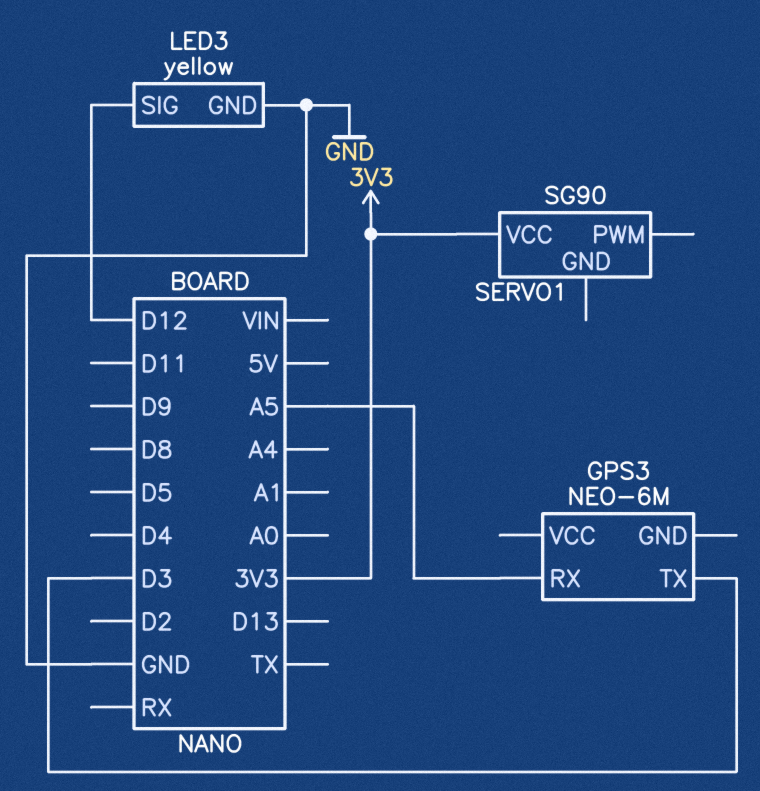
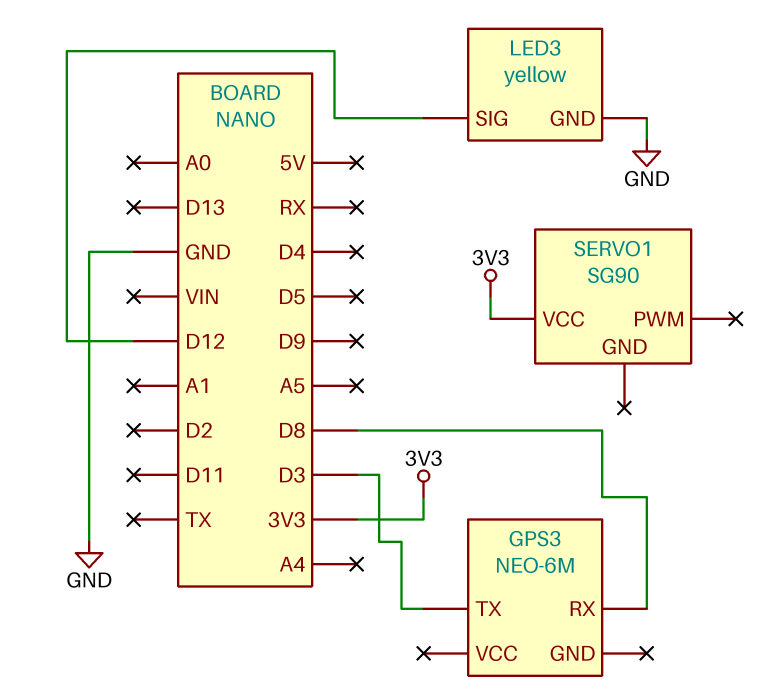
GPS3 pin RX: A5 -> D8

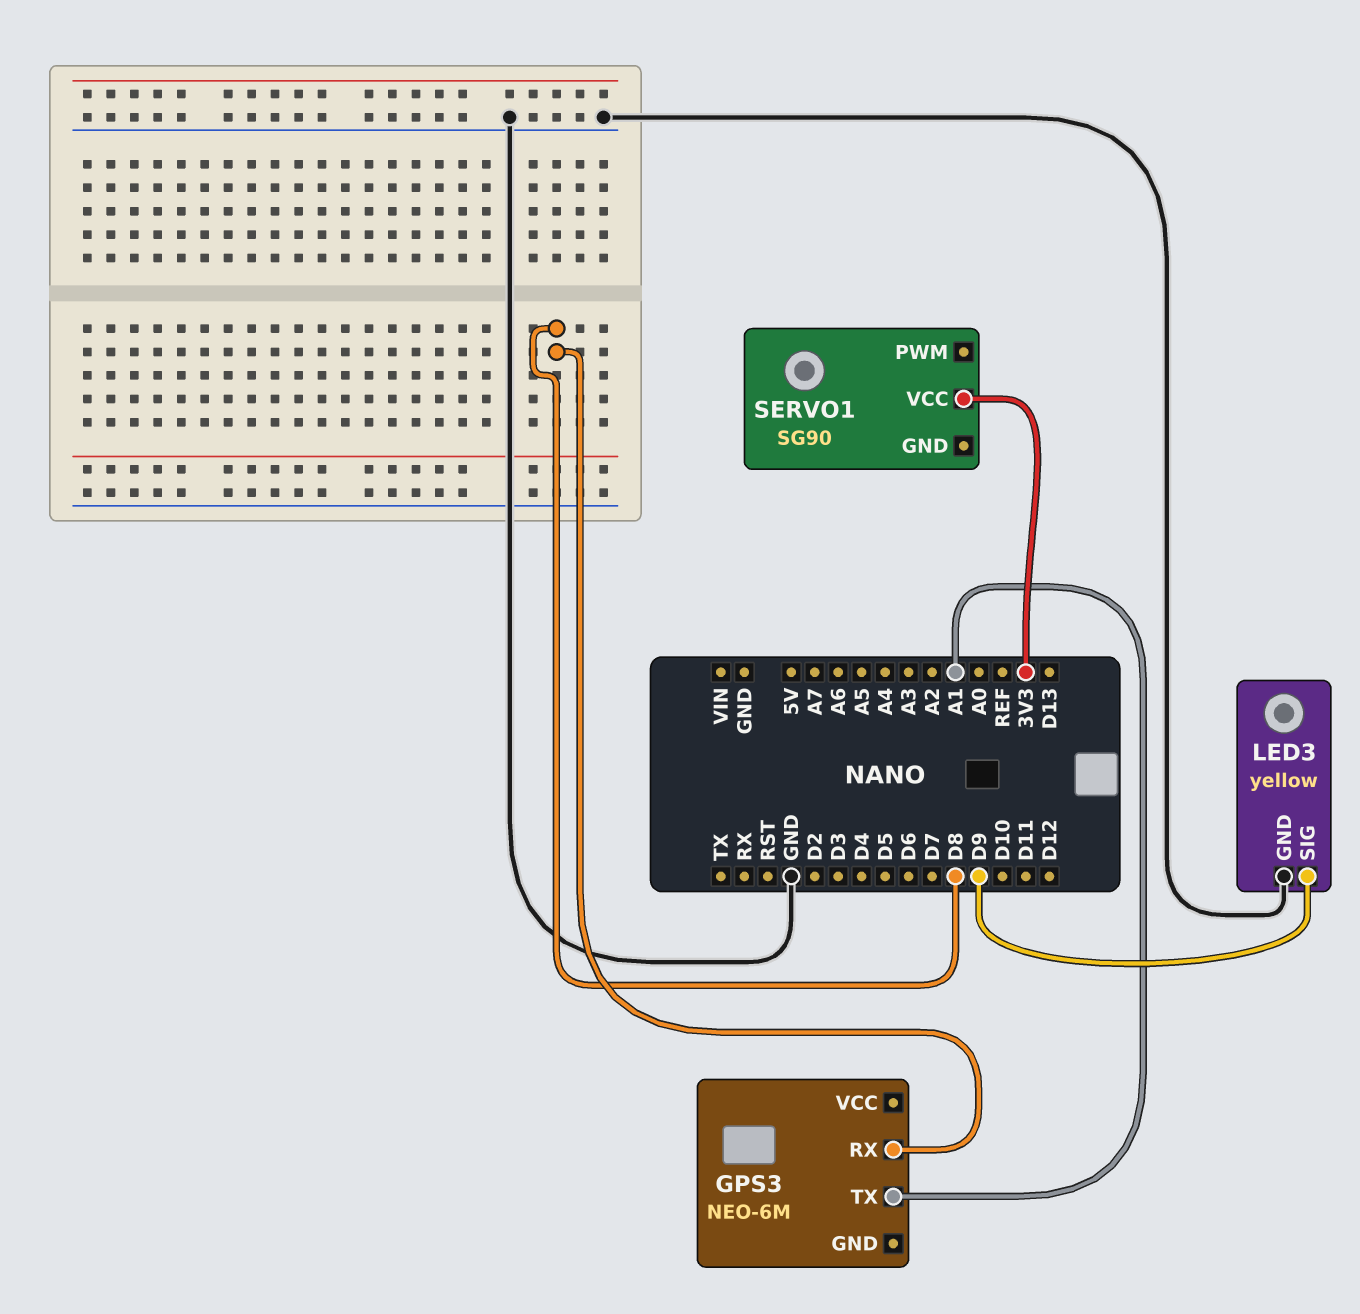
GPS3 pin TX: D3 -> A1
LED3 pin SIG: D12 -> D9

